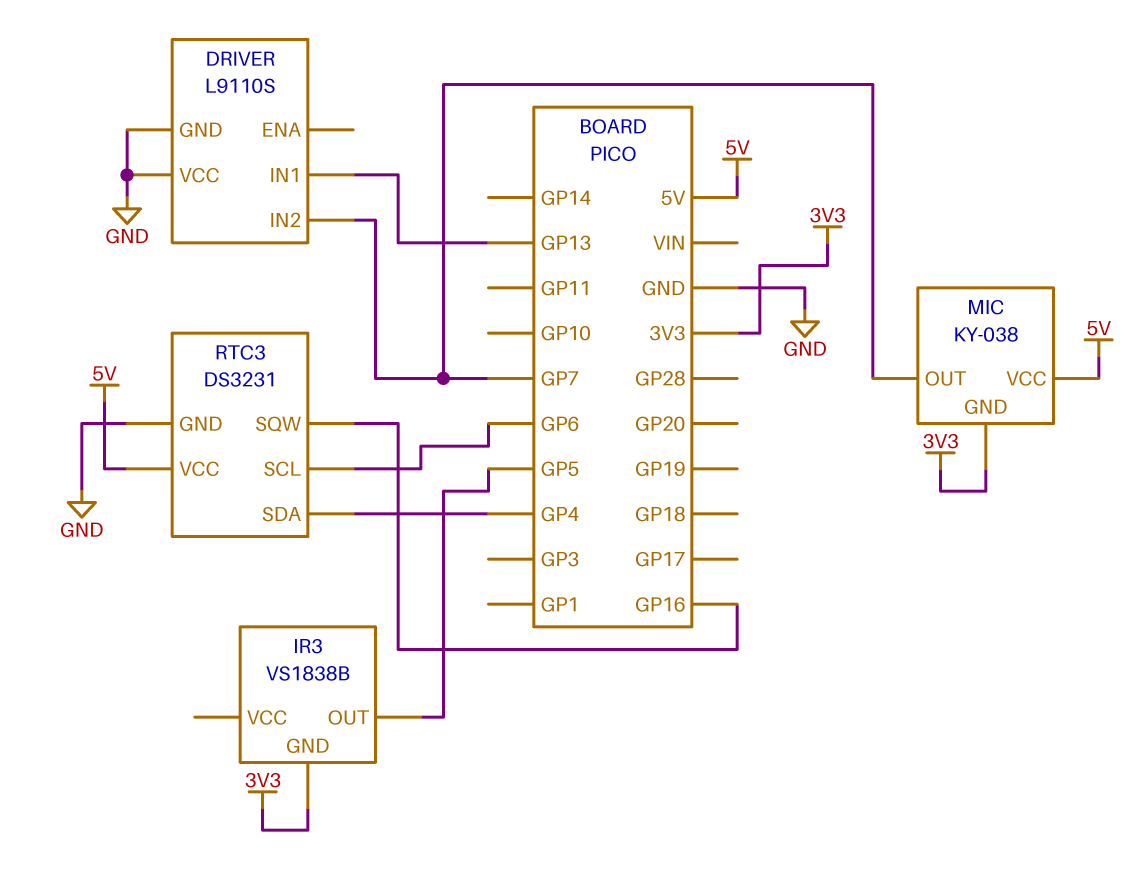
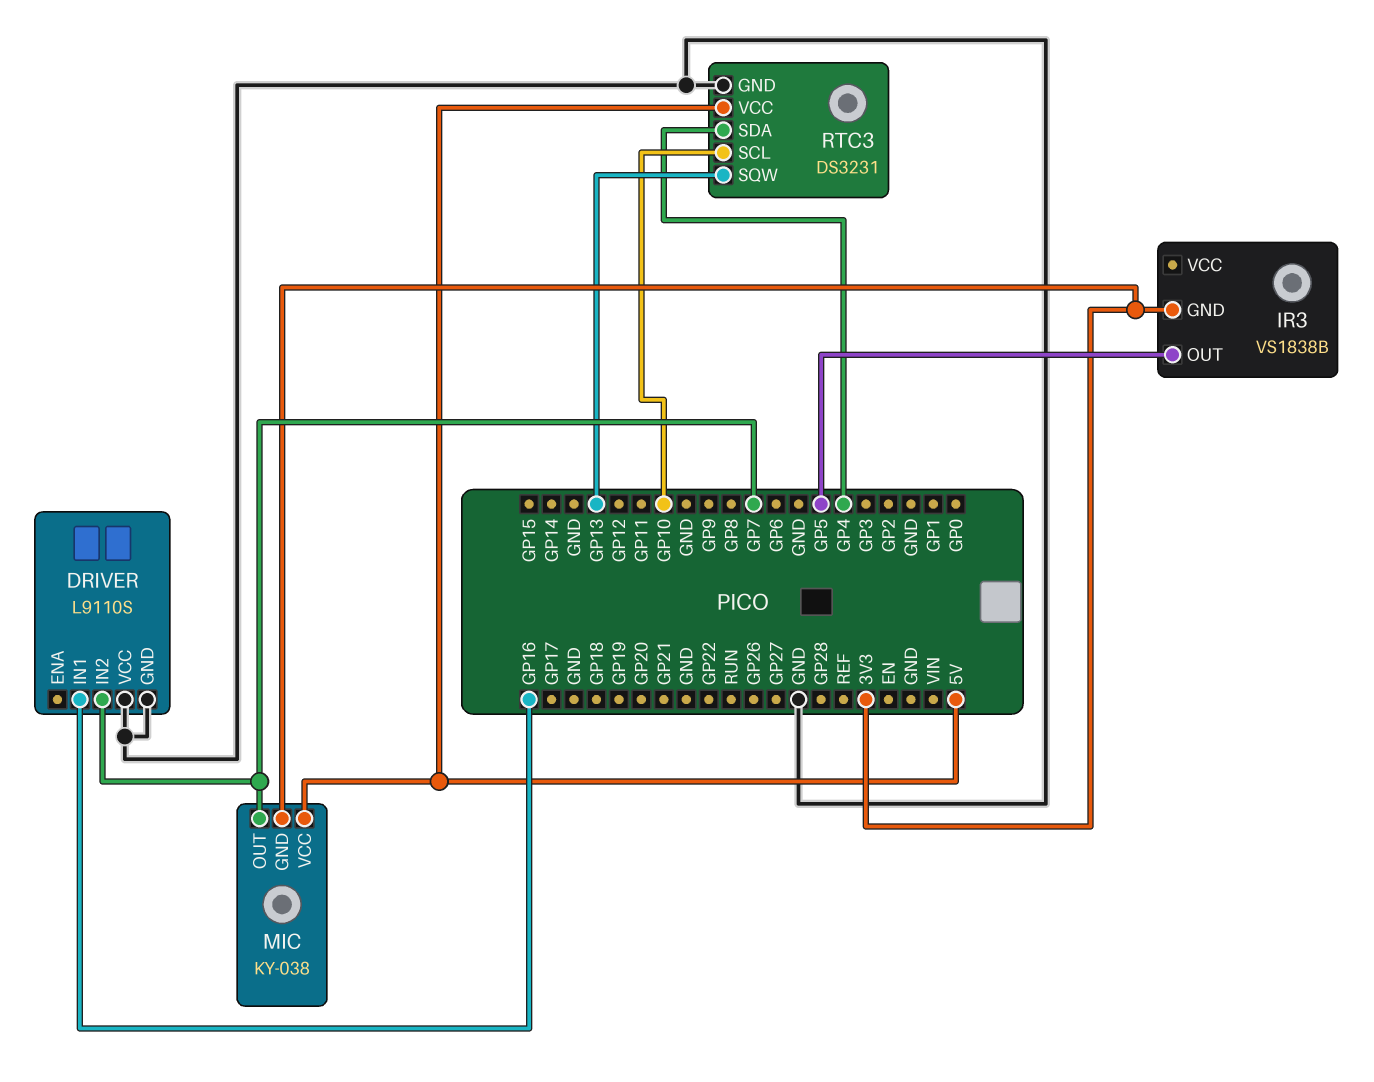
DRIVER pin IN1: GP13 -> GP16
RTC3 pin SCL: GP6 -> GP10
RTC3 pin SQW: GP16 -> GP13

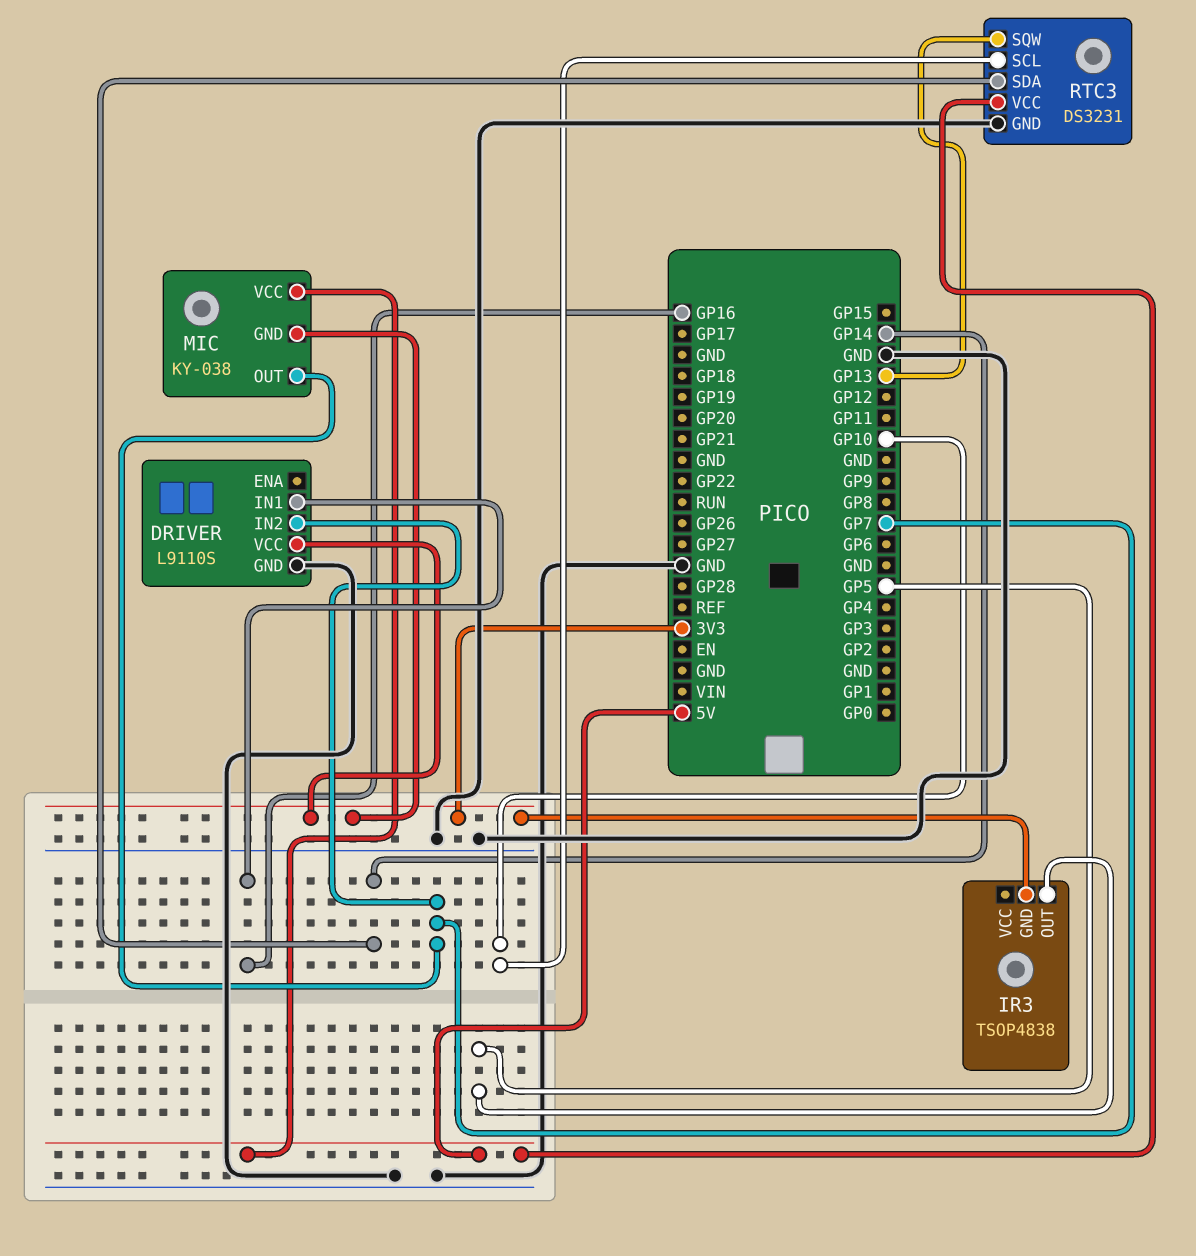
DRIVER pin VCC: GND -> 3V3
IR3: VS1838B -> TSOP4838
RTC3 pin SDA: GP4 -> GP14

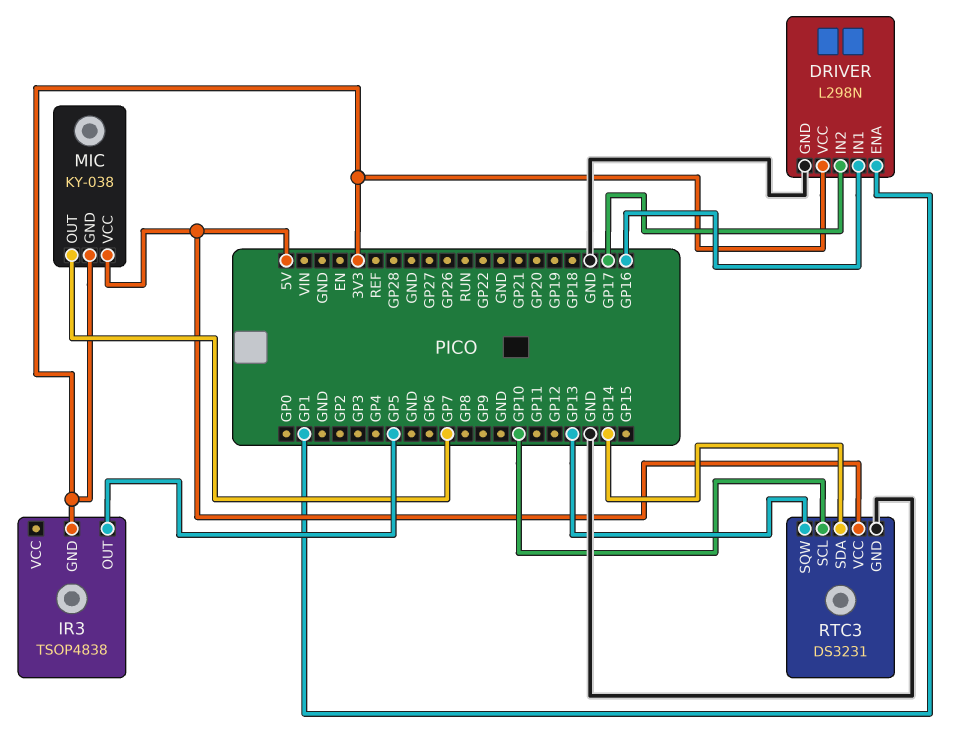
DRIVER: L9110S -> L298N
DRIVER pin ENA: none -> GP1
DRIVER pin IN2: GP7 -> GP17

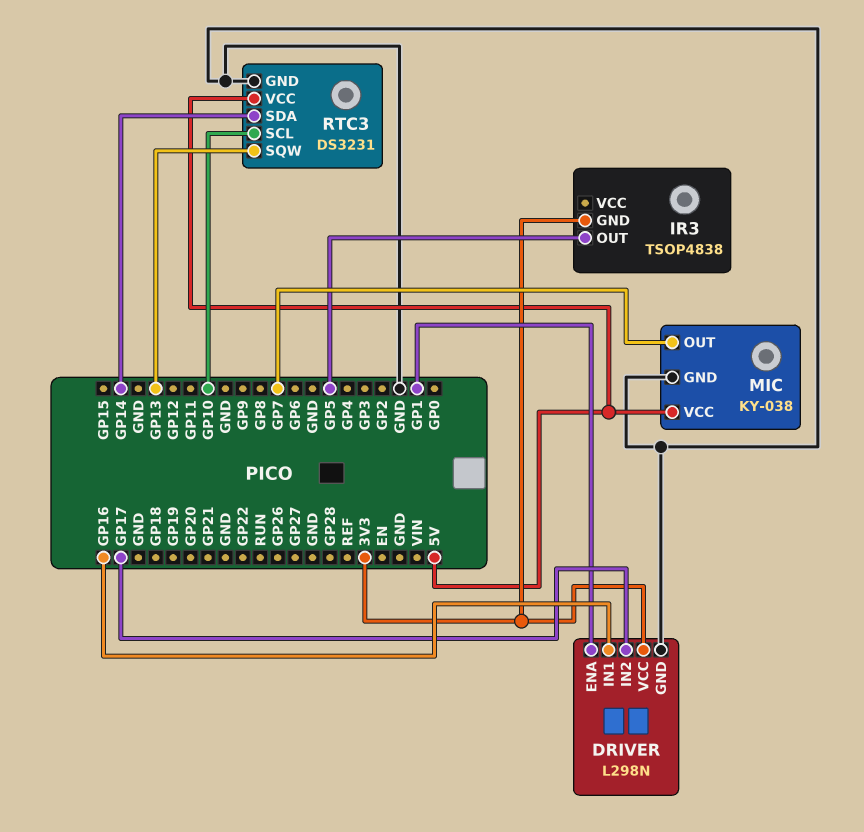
MIC pin GND: 3V3 -> GND

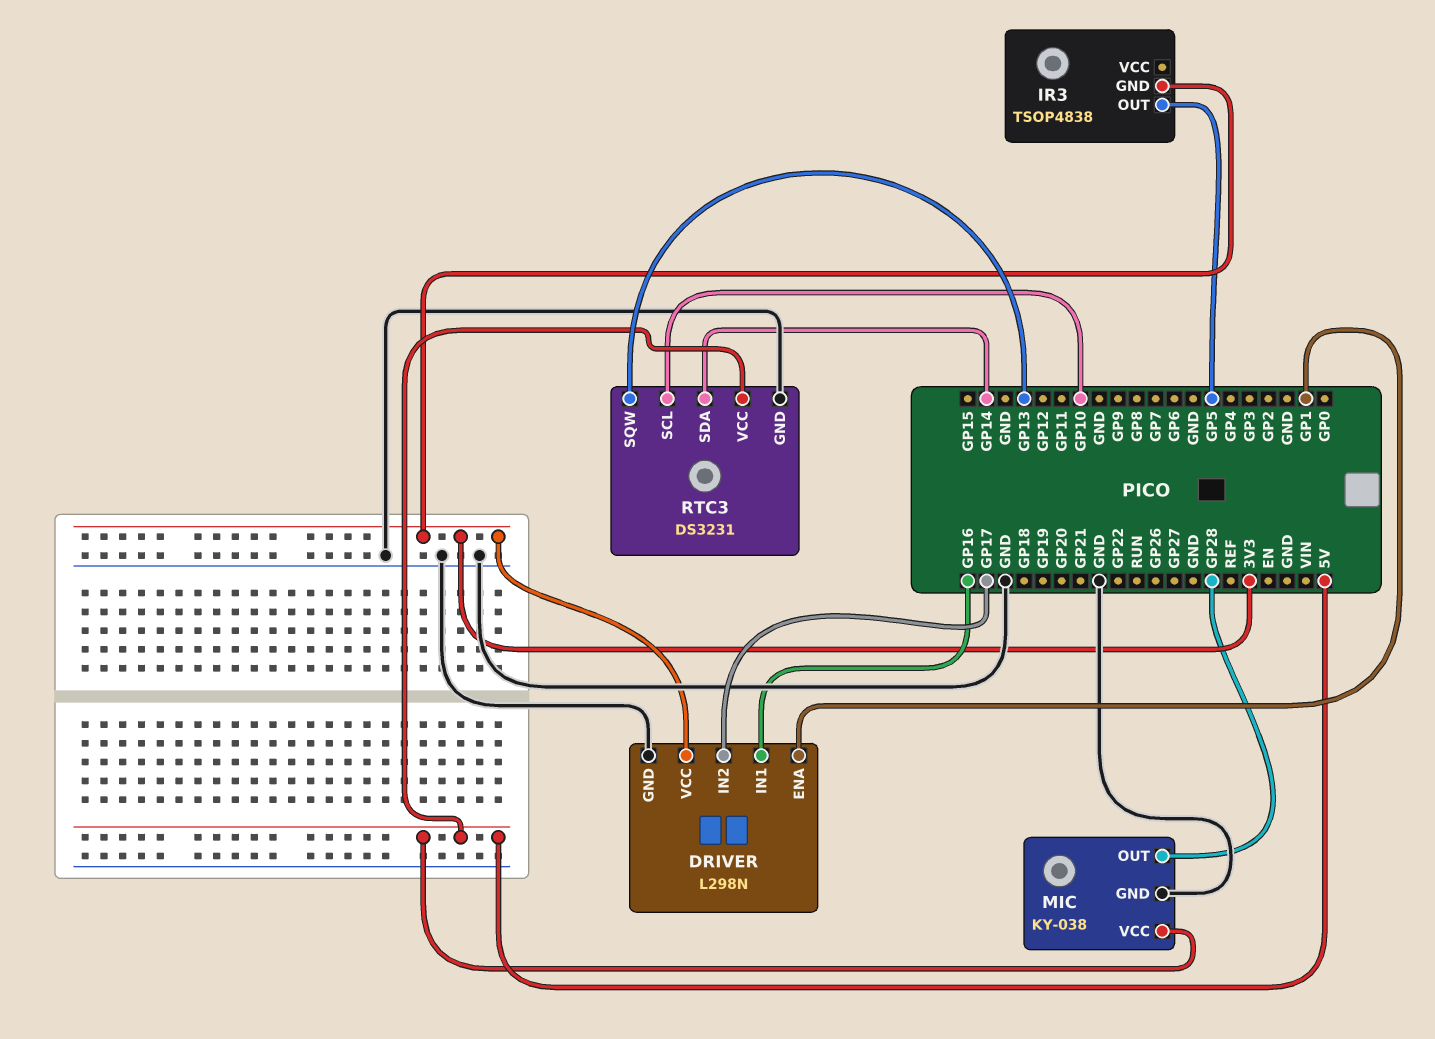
MIC pin OUT: GP7 -> GP28

